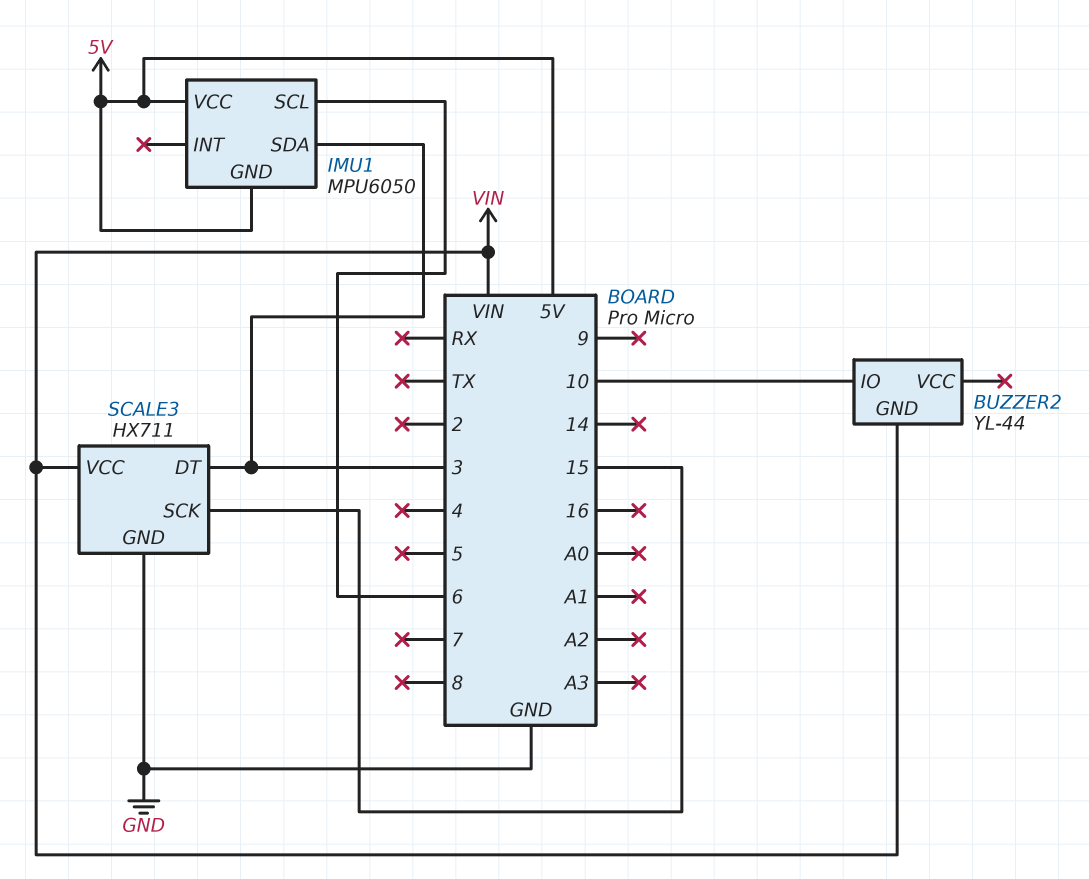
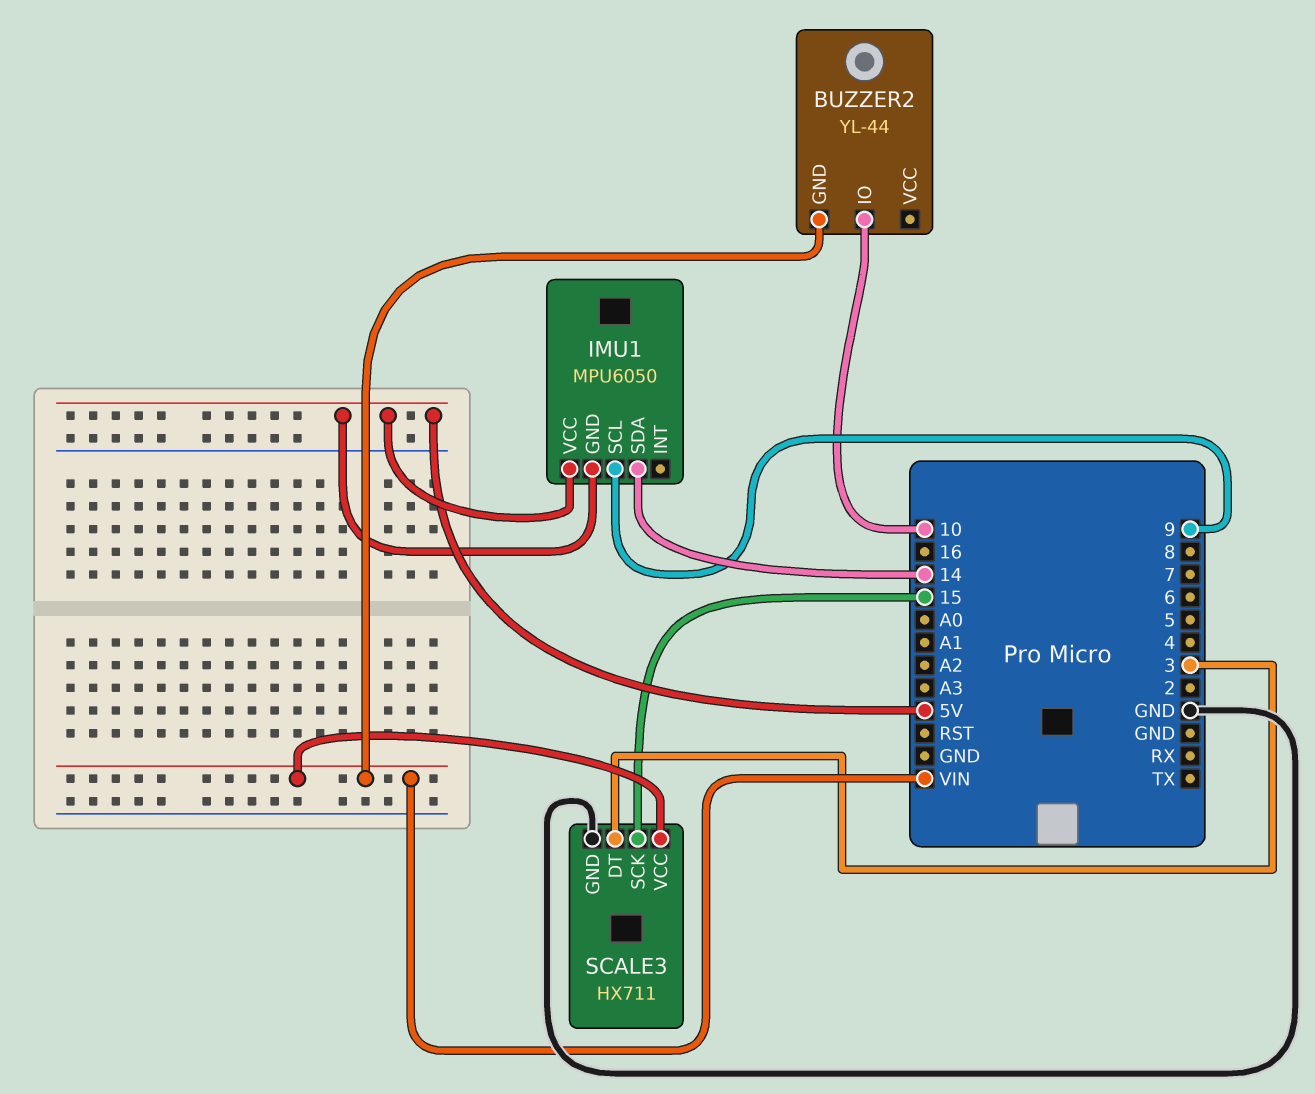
IMU1 pin SCL: 6 -> 9
IMU1 pin SDA: 3 -> 14

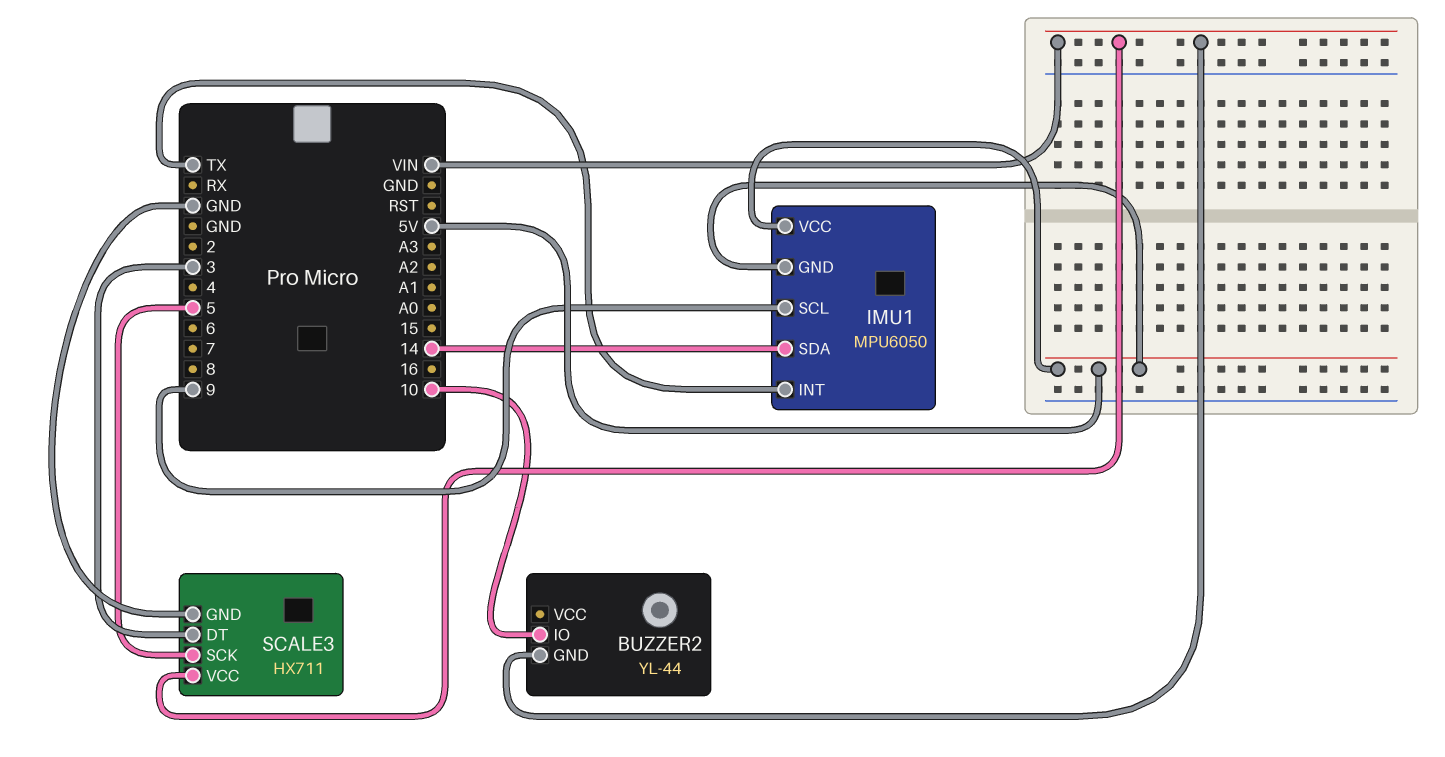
IMU1 pin INT: none -> TX
SCALE3 pin SCK: 15 -> 5

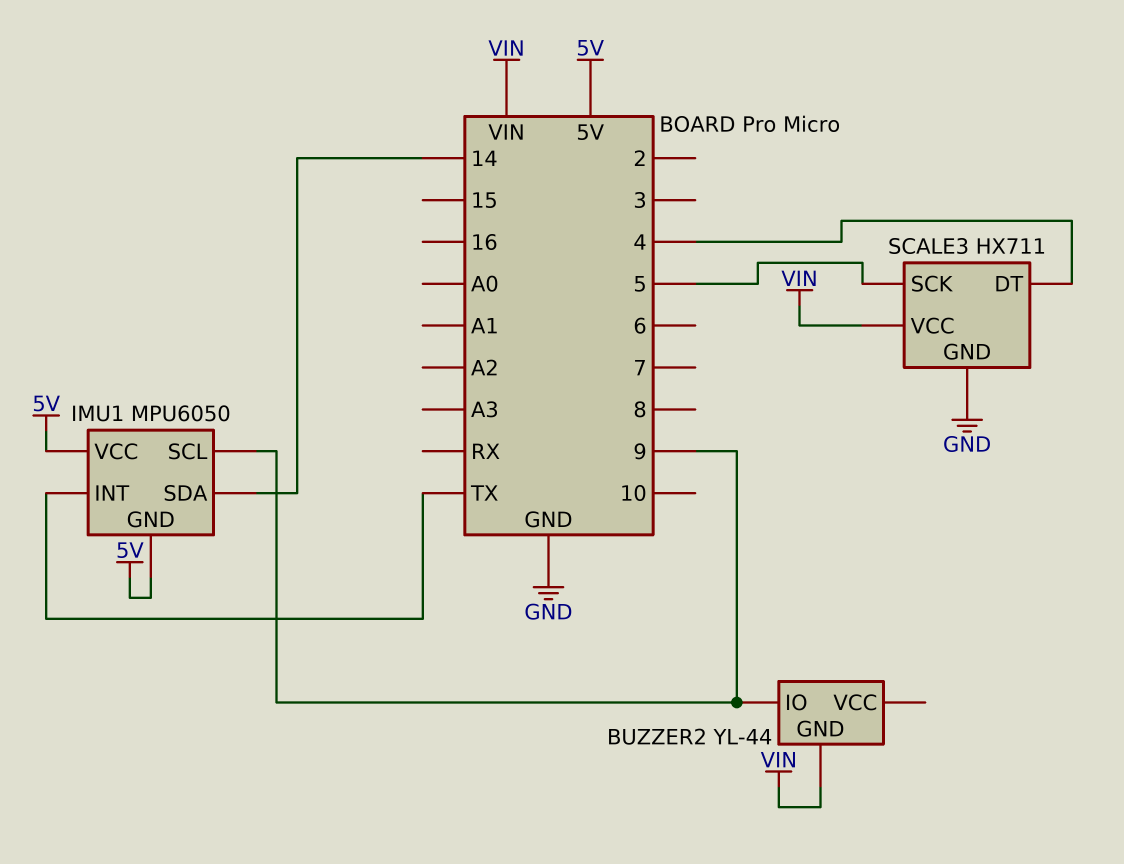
BUZZER2 pin IO: 10 -> 9
SCALE3 pin DT: 3 -> 4

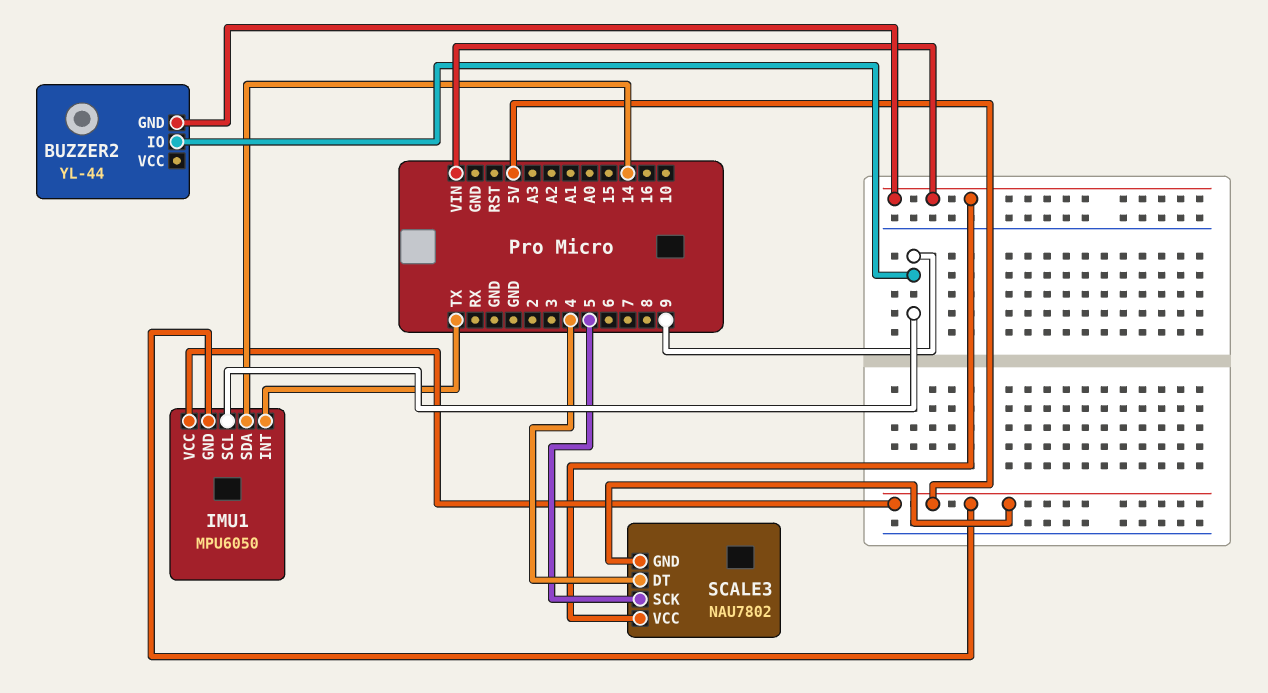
SCALE3: HX711 -> NAU7802
SCALE3 pin GND: GND -> 5V

